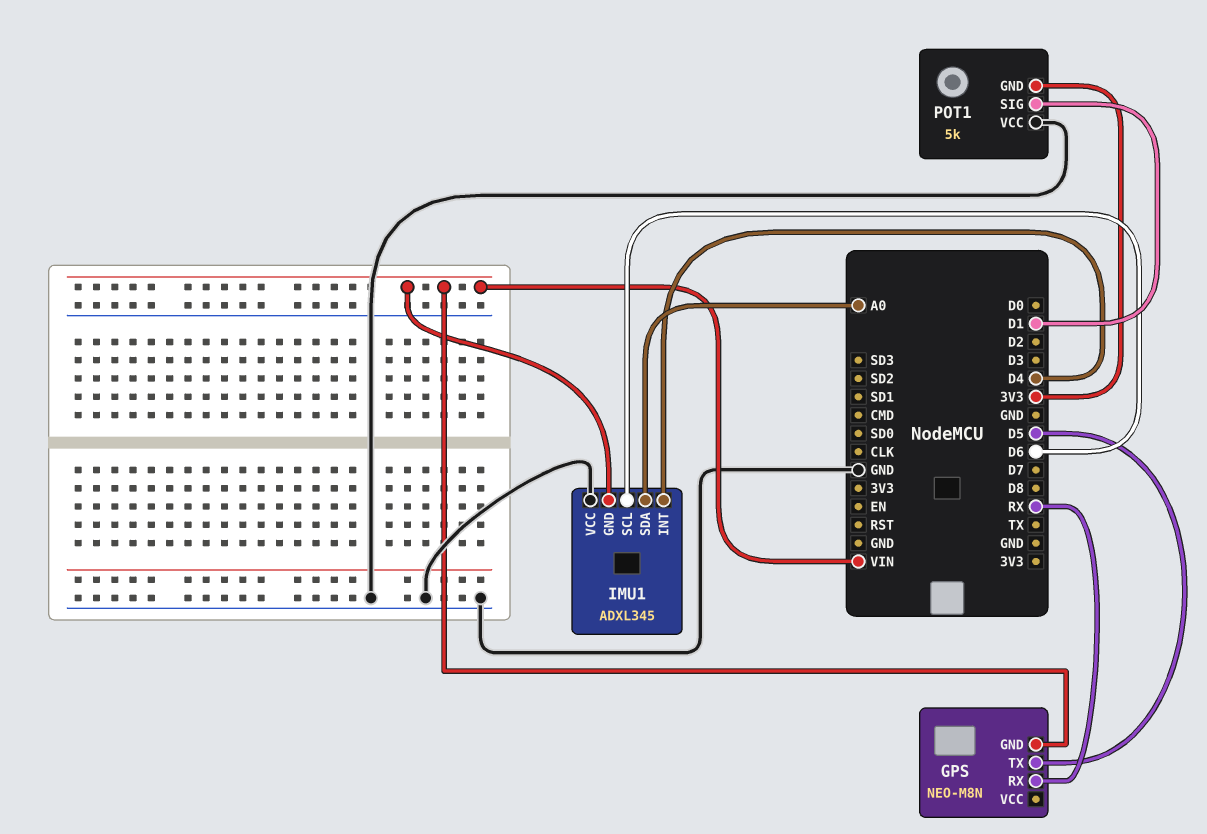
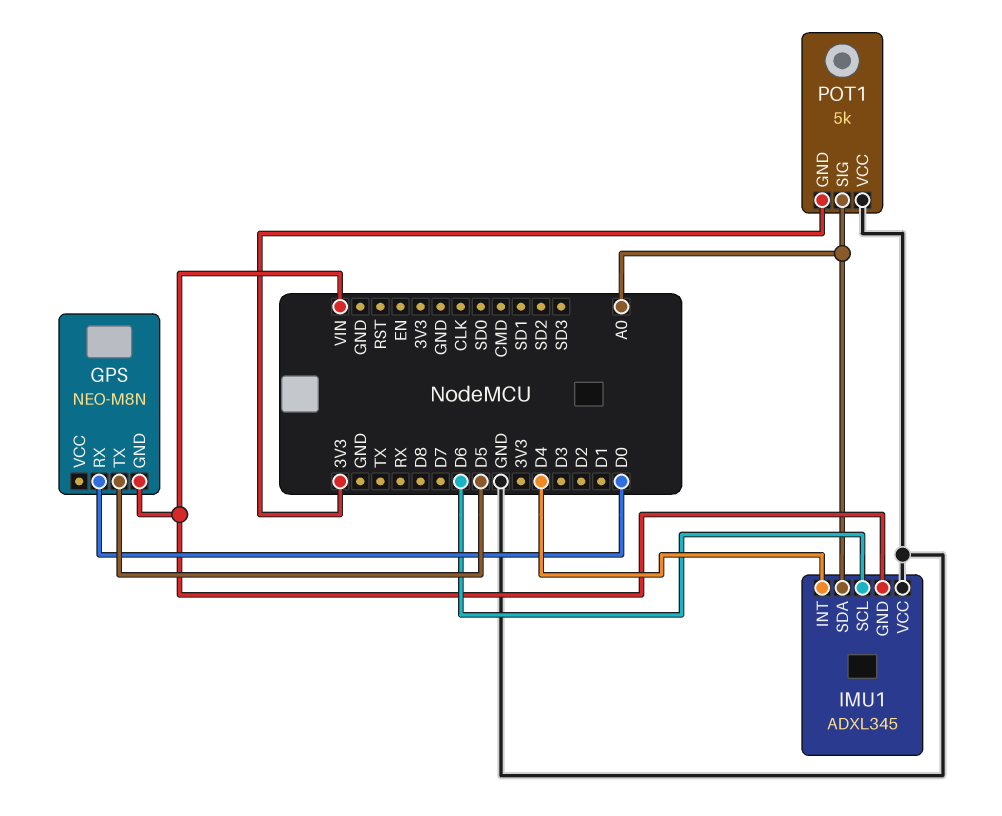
GPS pin RX: RX -> D0
POT1 pin SIG: D1 -> A0

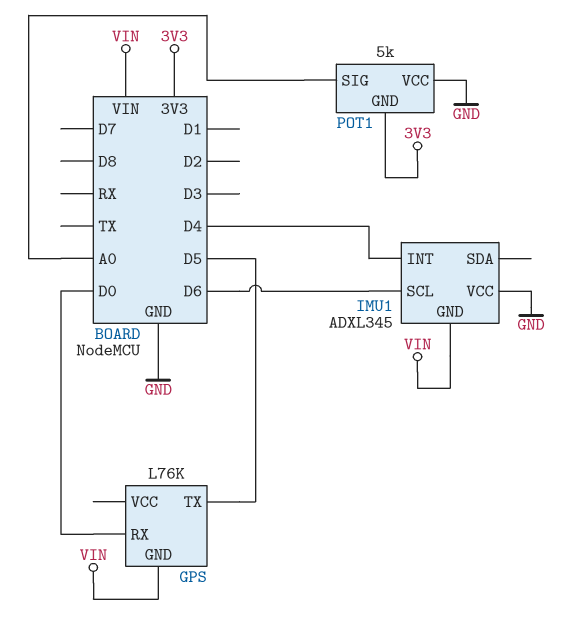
GPS: NEO-M8N -> L76K
IMU1 pin SDA: A0 -> none

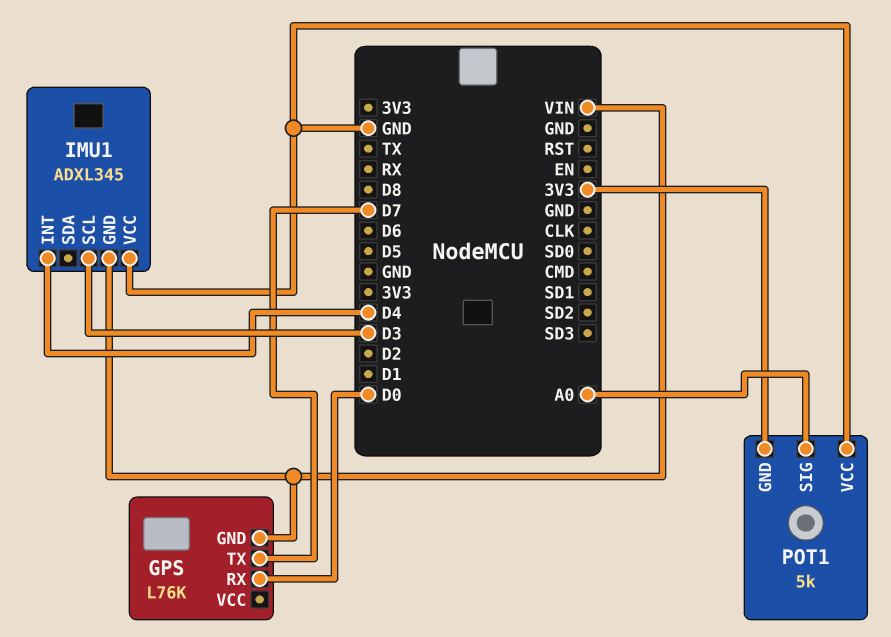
GPS pin TX: D5 -> D7
IMU1 pin SCL: D6 -> D3

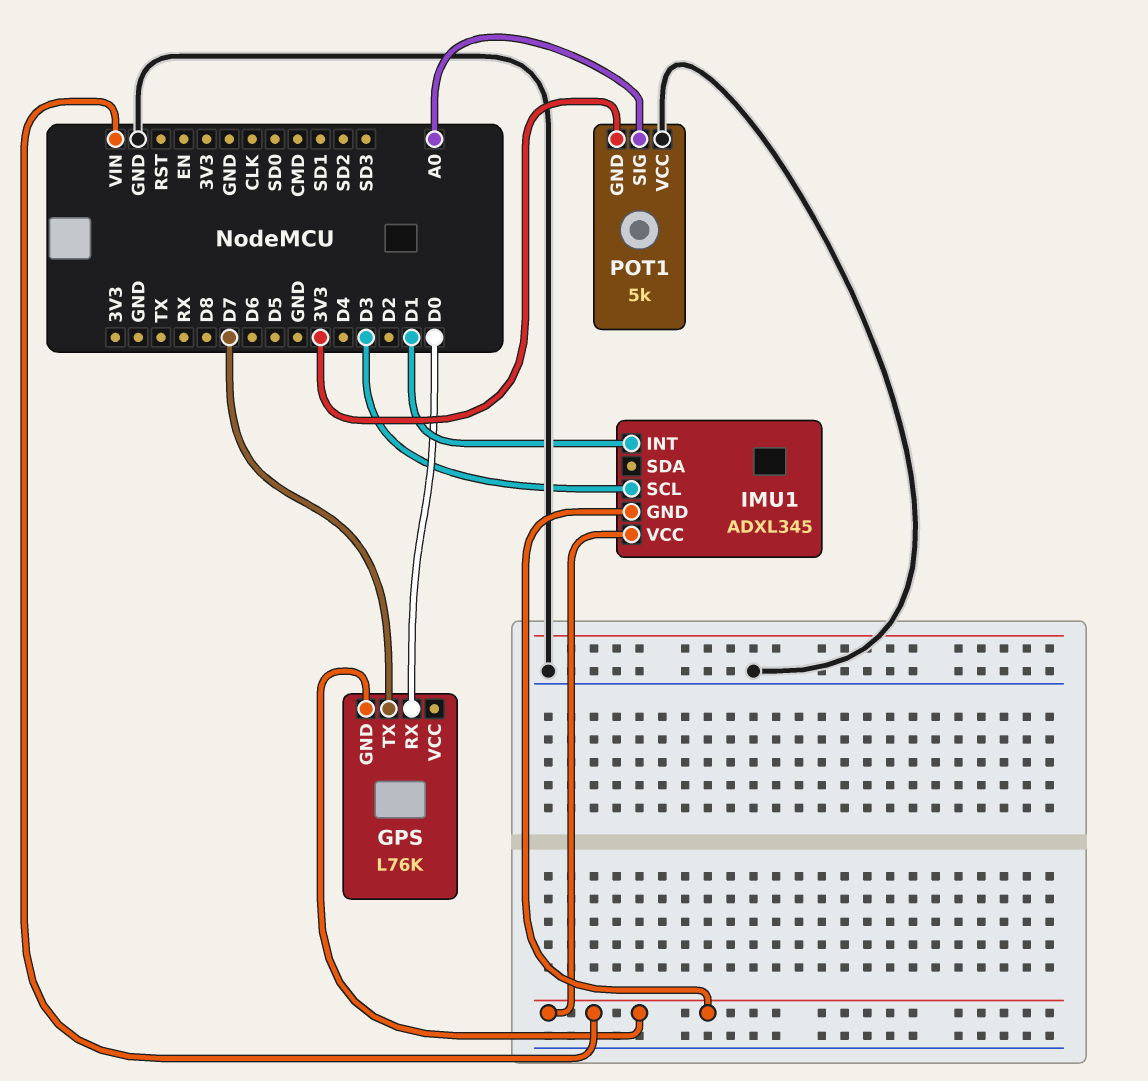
IMU1 pin INT: D4 -> D1
IMU1 pin VCC: GND -> VIN

